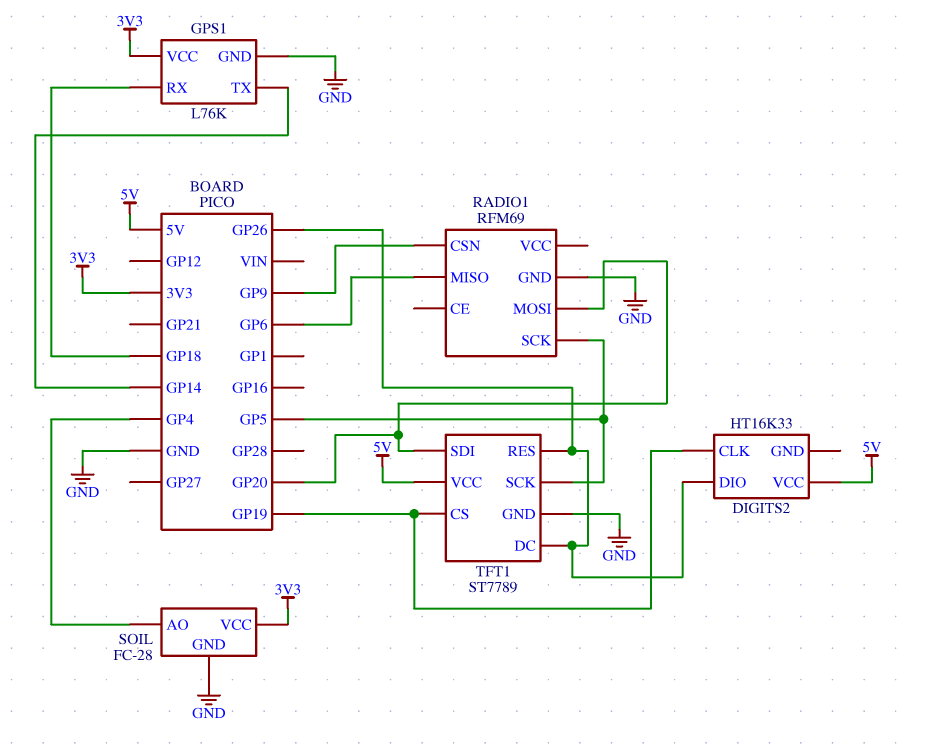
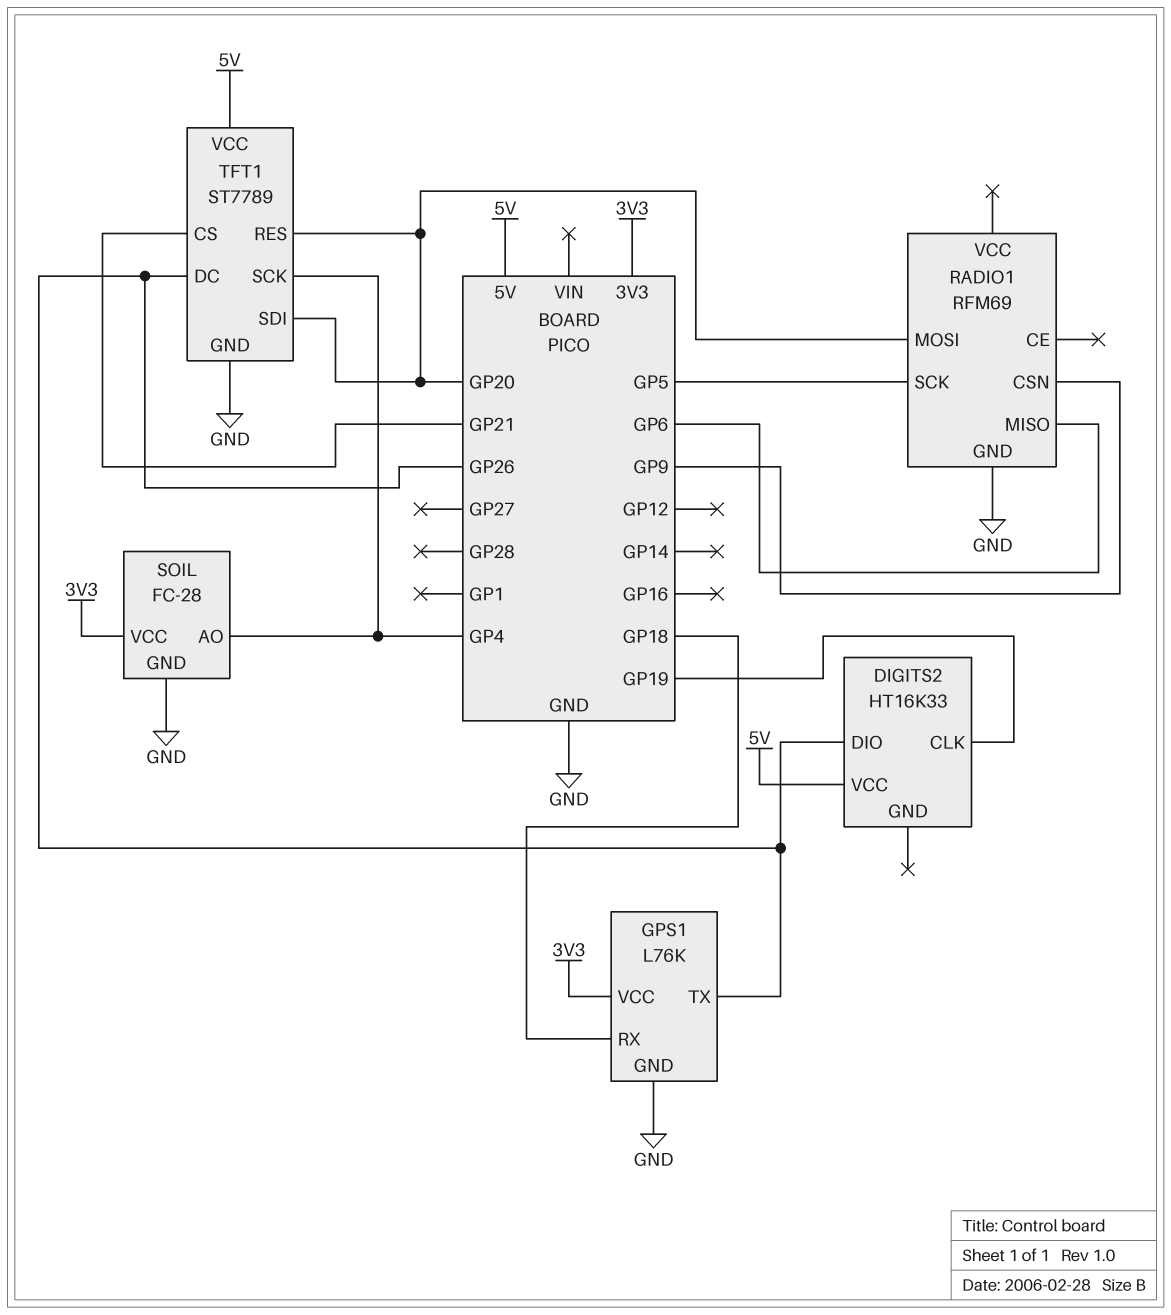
GPS1 pin TX: GP14 -> GP26
TFT1 pin CS: GP19 -> GP21
TFT1 pin RES: GP26 -> GP20
TFT1 pin SCK: GP5 -> GP4

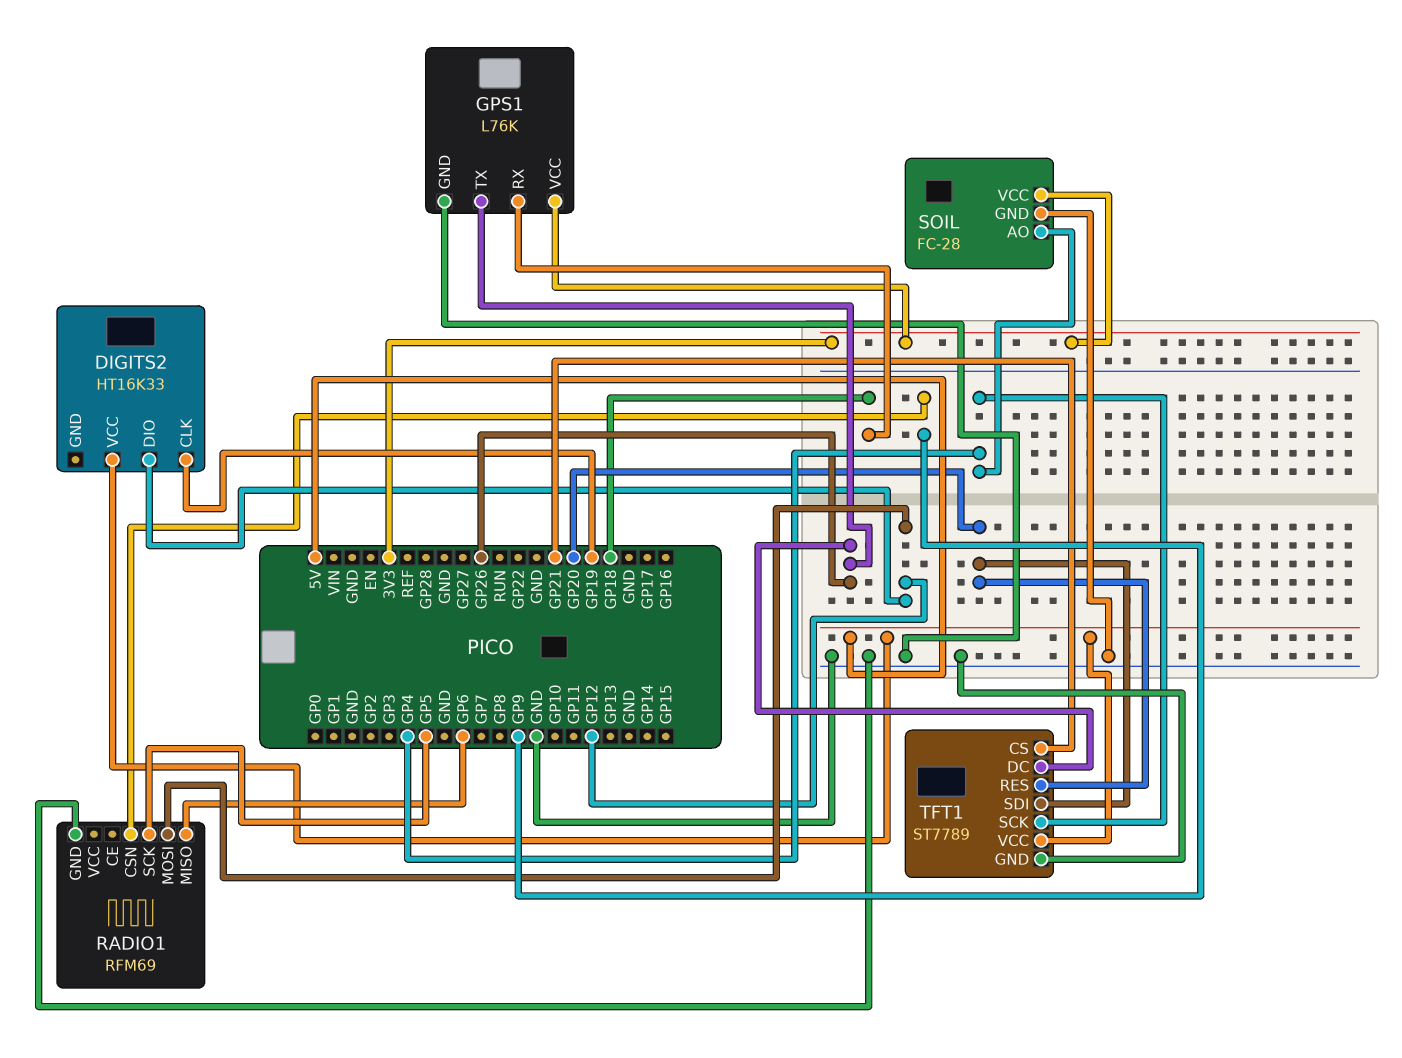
DIGITS2 pin DIO: GP26 -> GP12
RADIO1 pin MOSI: GP20 -> GP12

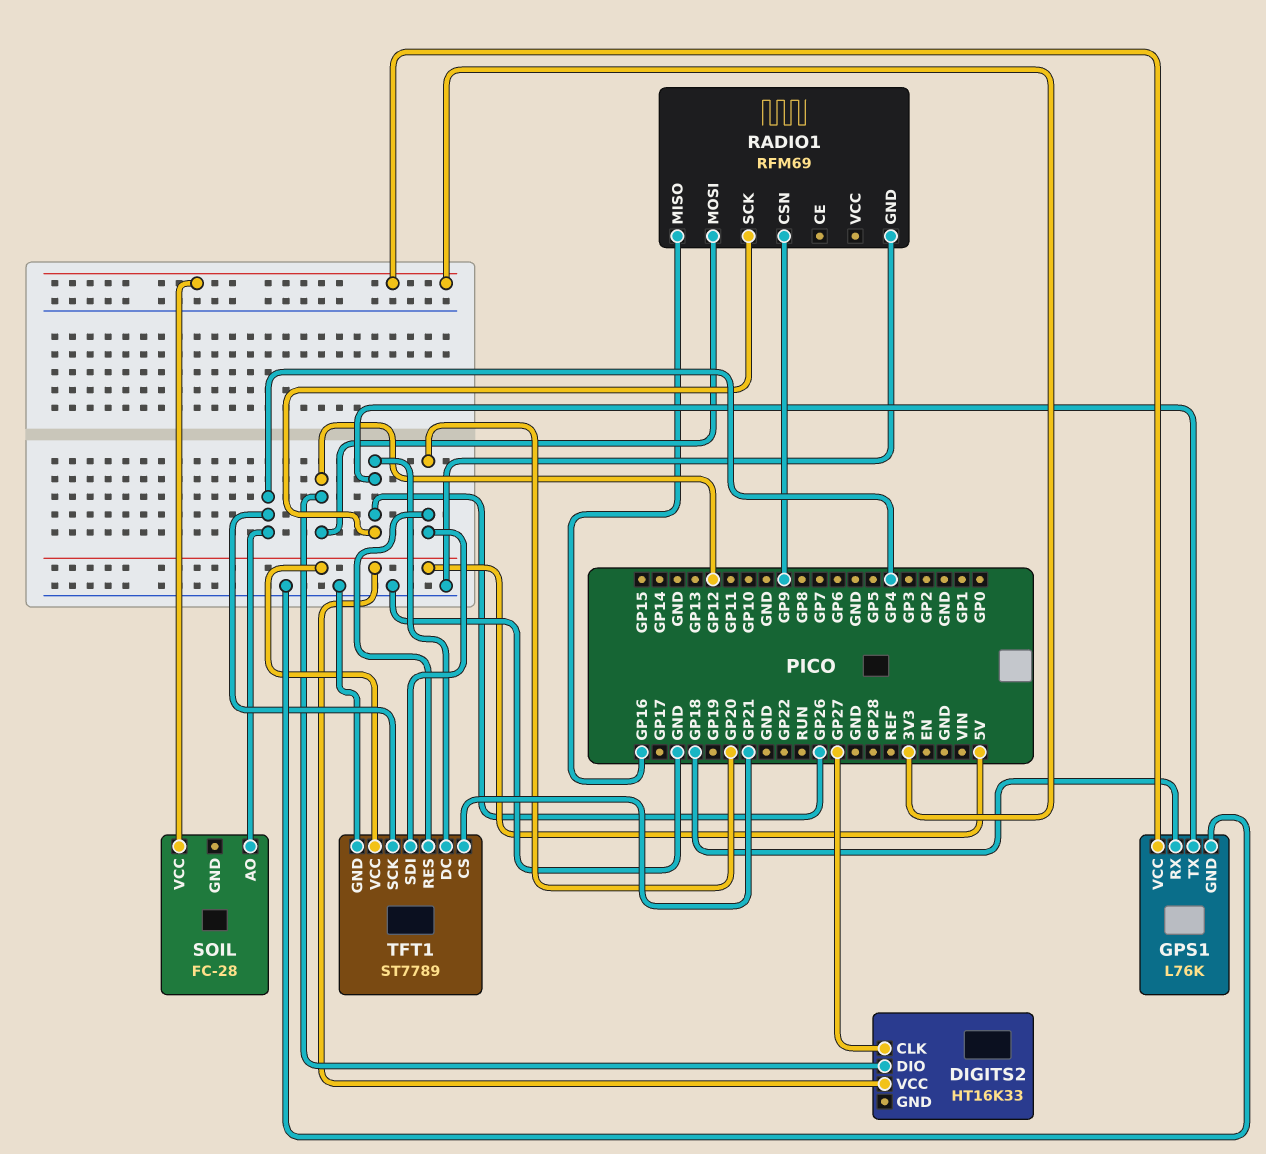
DIGITS2 pin CLK: GP19 -> GP27
RADIO1 pin MISO: GP6 -> GP16
RADIO1 pin SCK: GP5 -> GP26
SOIL pin GND: GND -> none

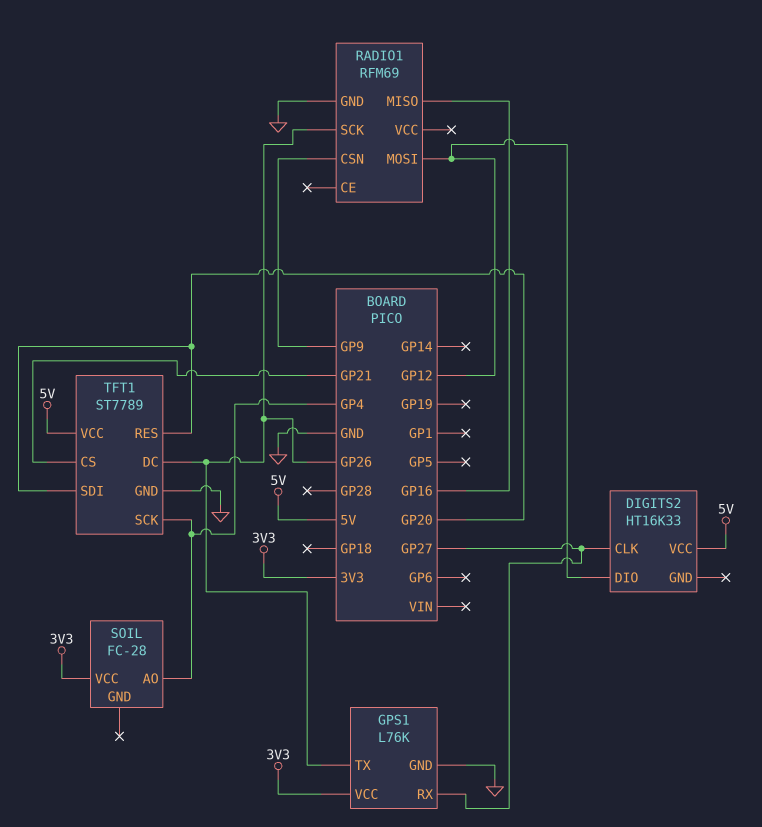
GPS1 pin RX: GP18 -> GP27

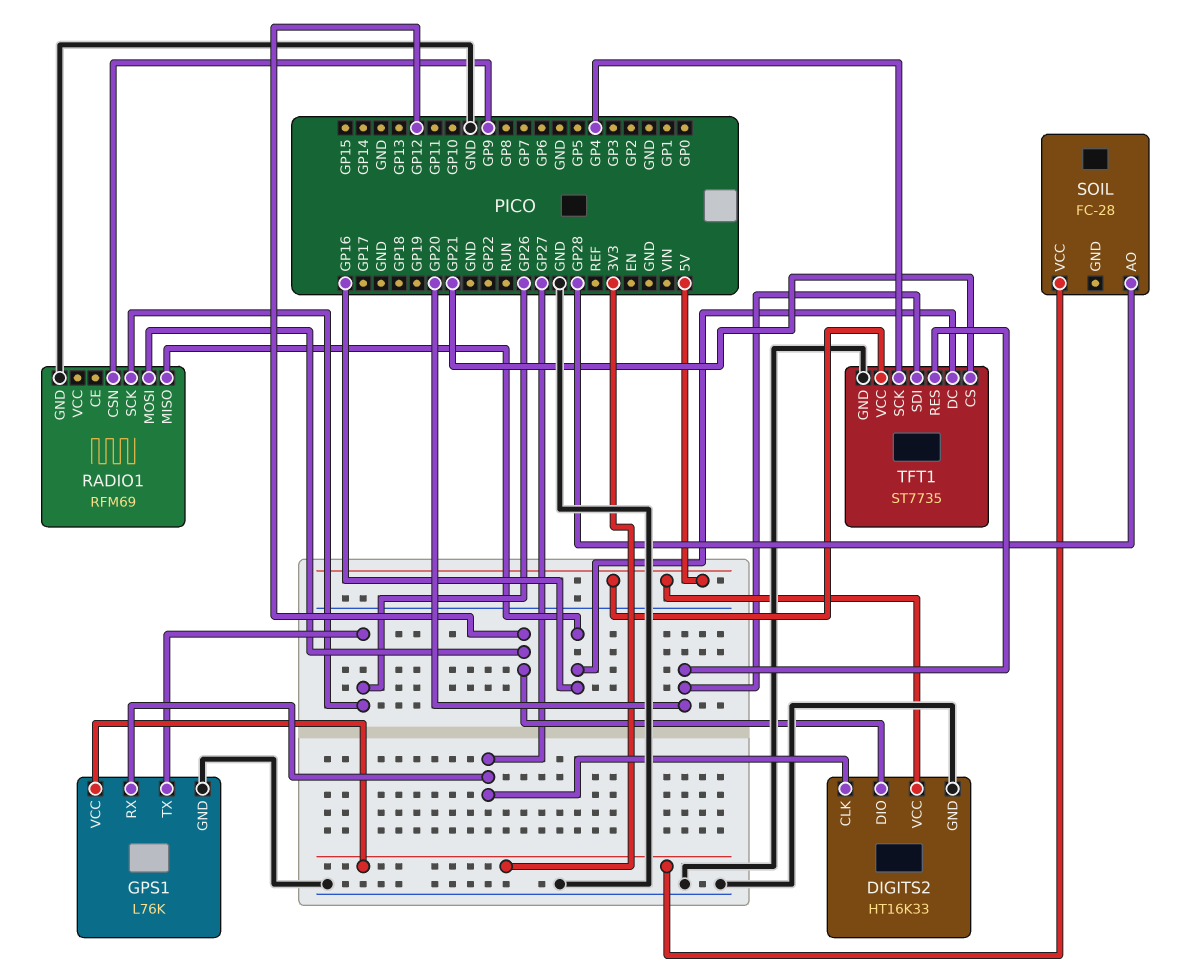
DIGITS2 pin GND: none -> GND
SOIL pin AO: GP4 -> GP28
TFT1: ST7789 -> ST7735
TFT1 pin DC: GP26 -> GP16

